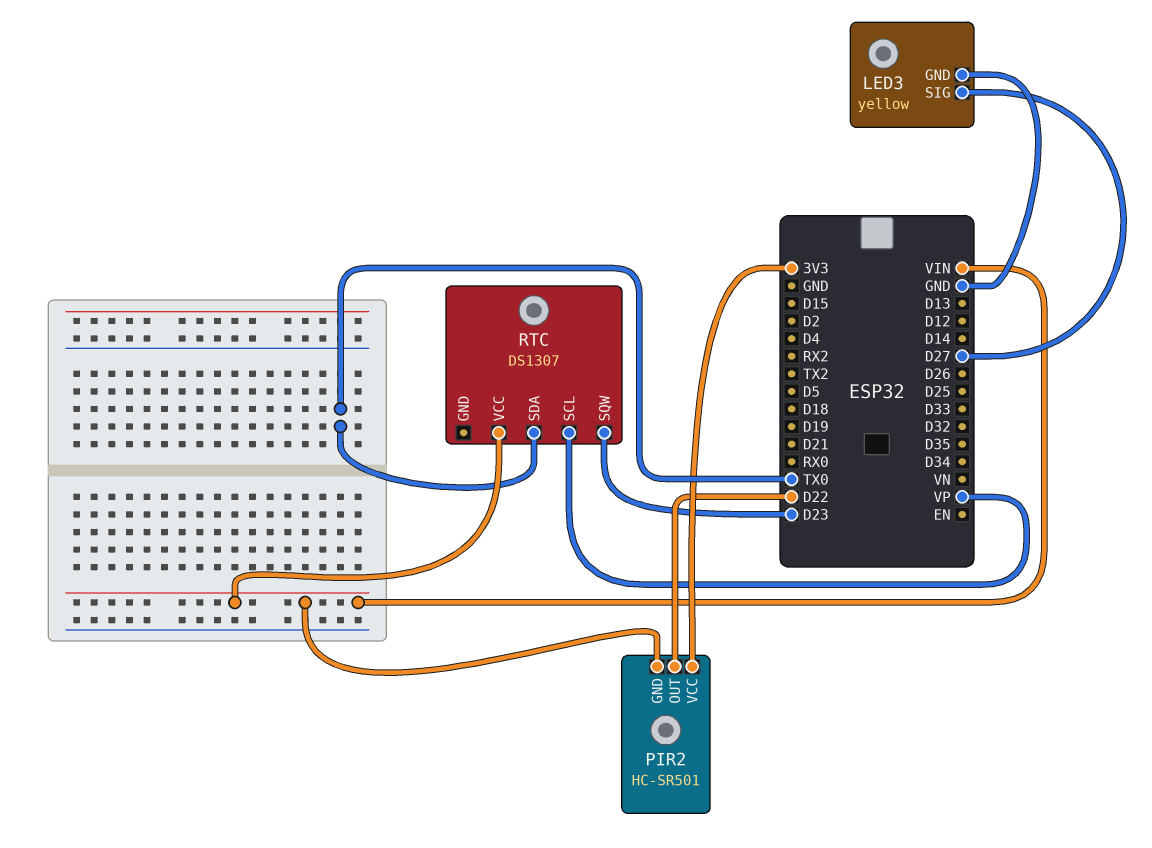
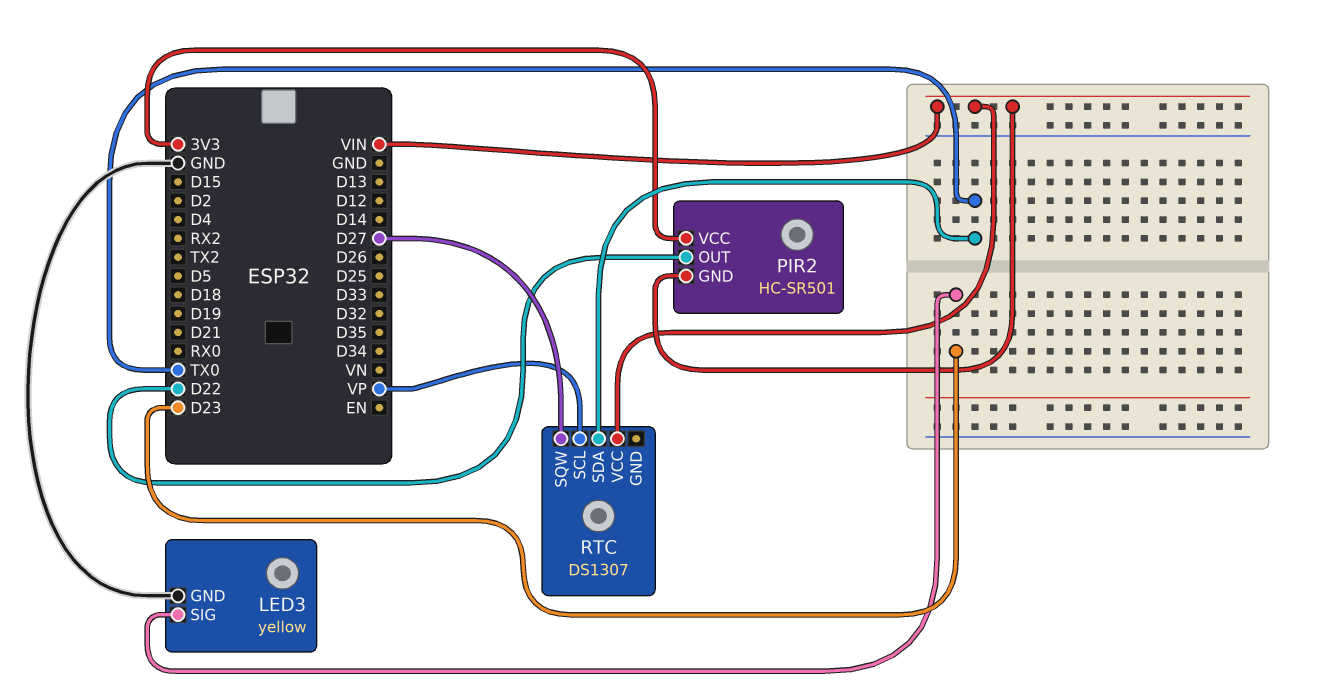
LED3 pin SIG: D27 -> D23
RTC pin SQW: D23 -> D27

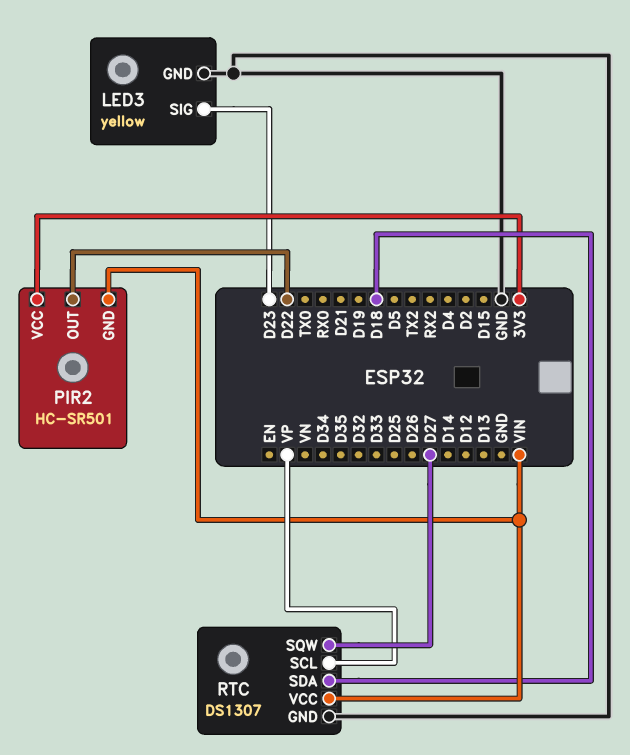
RTC pin GND: none -> GND
RTC pin SDA: TX0 -> D18

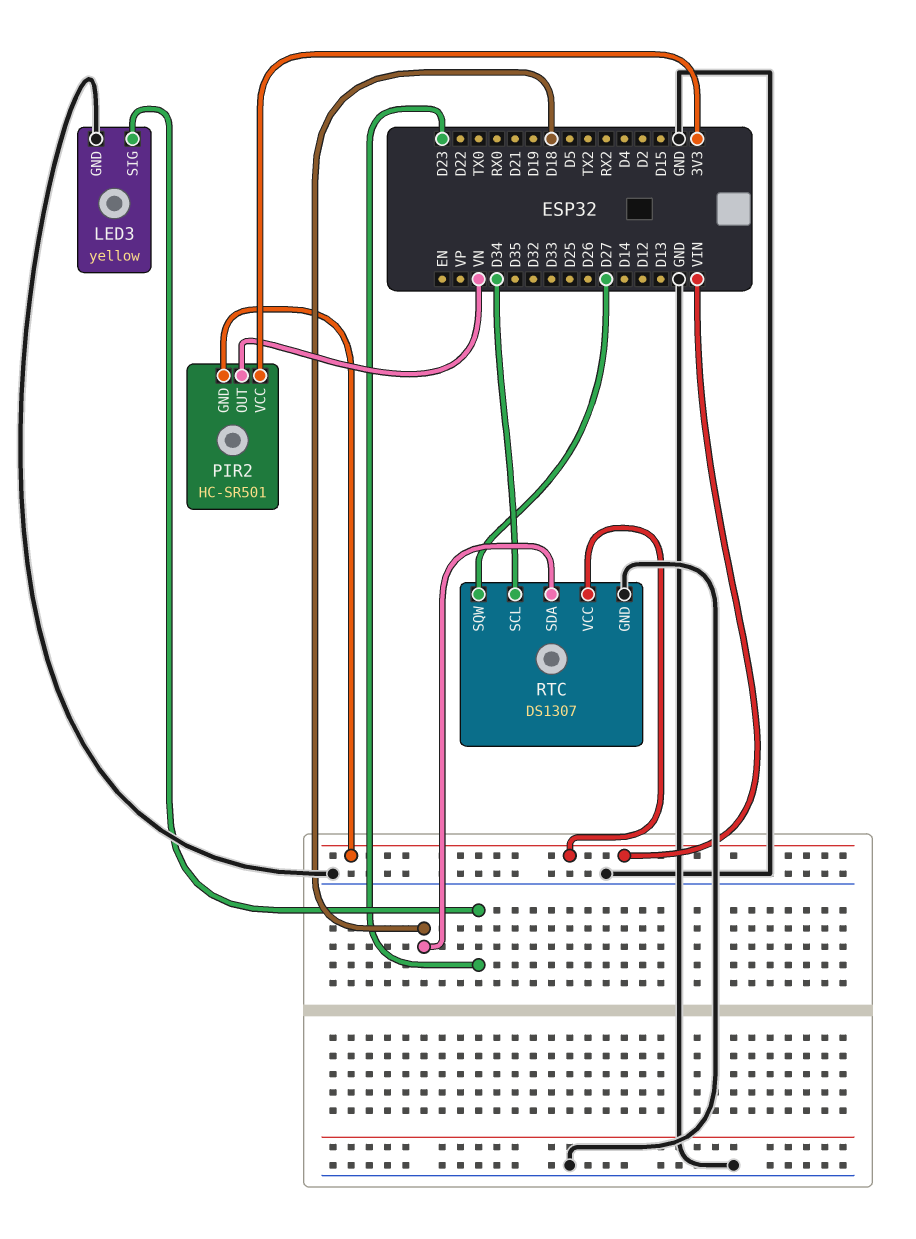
PIR2 pin OUT: D22 -> VN
RTC pin SCL: VP -> D34

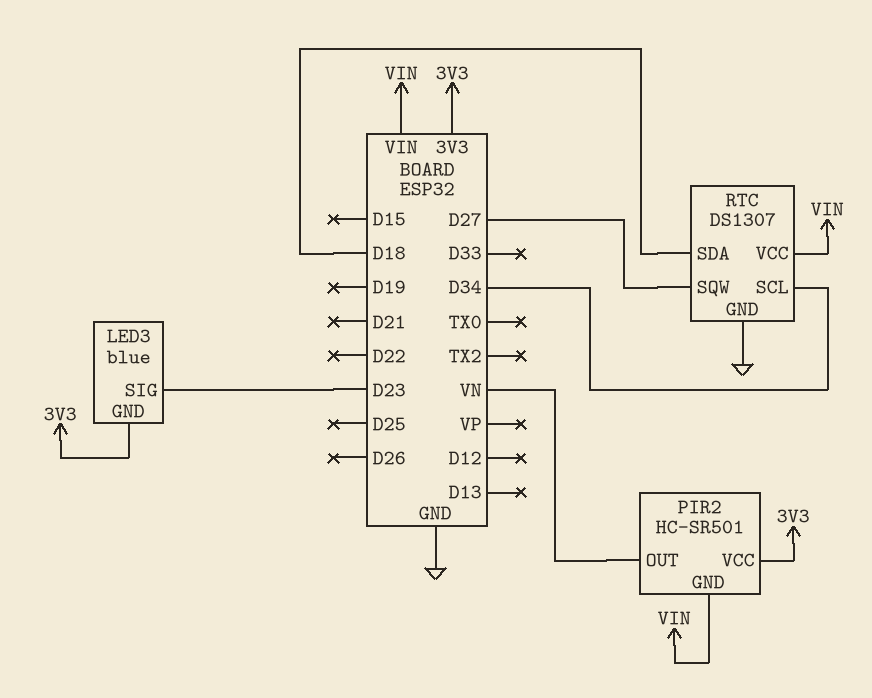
LED3: yellow -> blue
LED3 pin GND: GND -> 3V3

